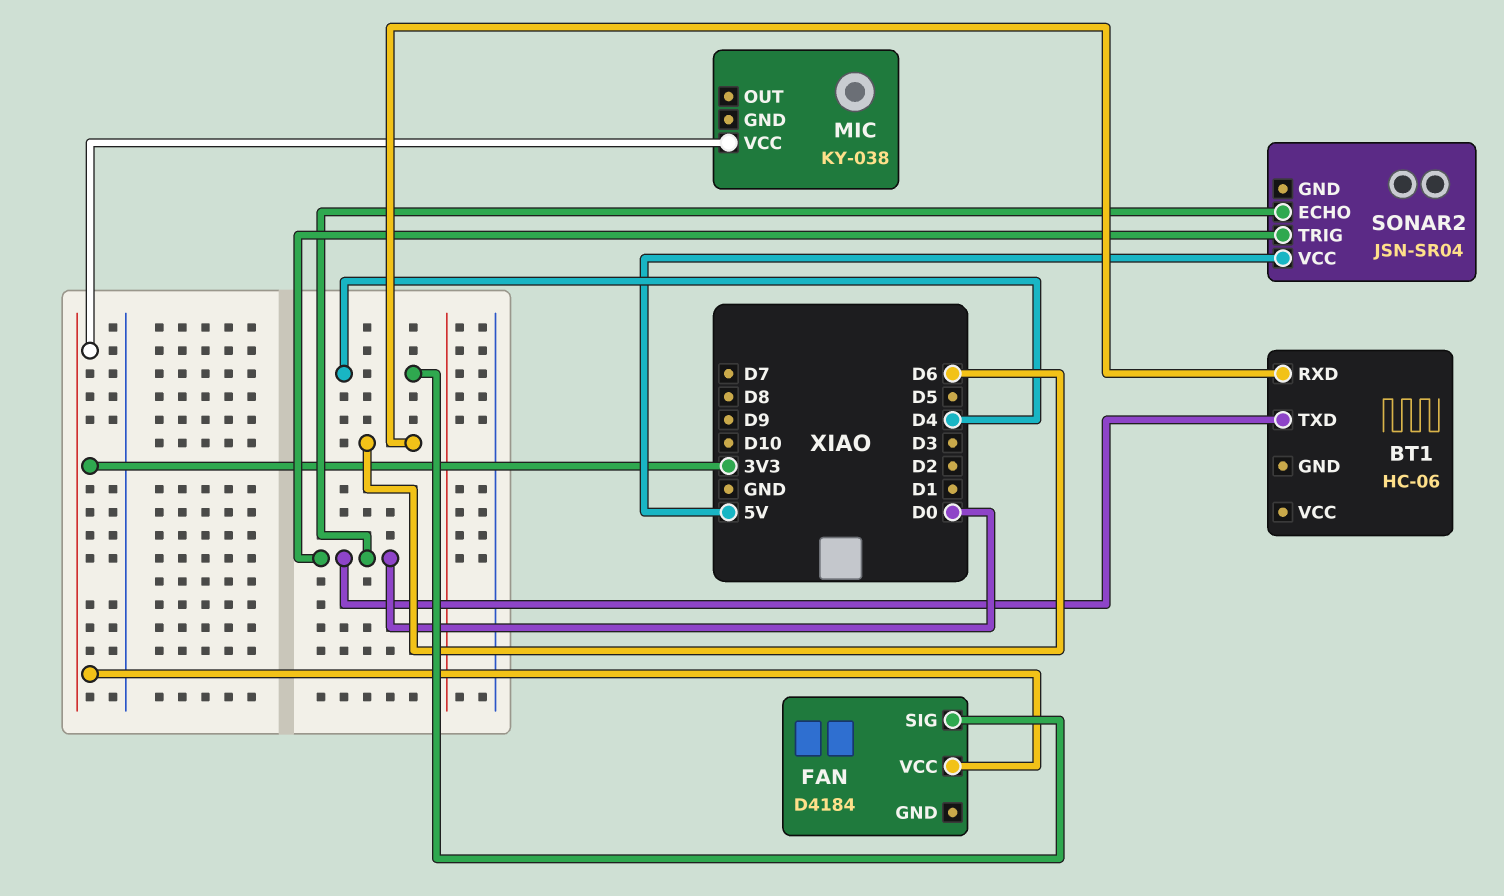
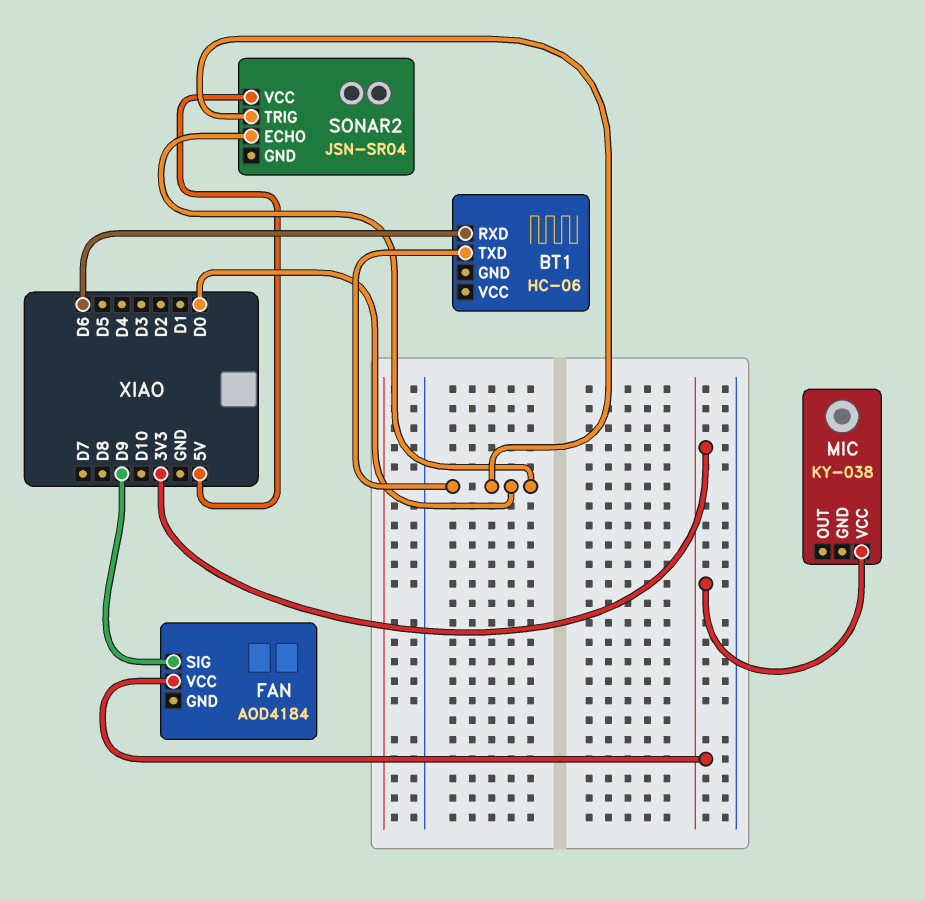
FAN: D4184 -> AOD4184
FAN pin SIG: D4 -> D9

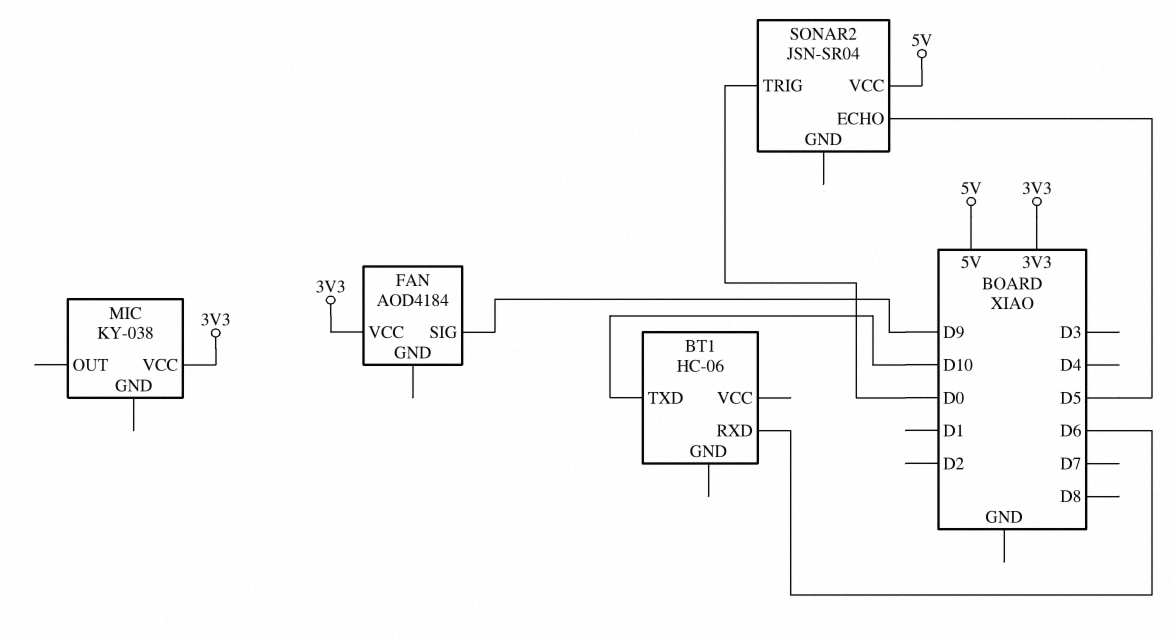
BT1 pin TXD: D0 -> D10
SONAR2 pin ECHO: D0 -> D5

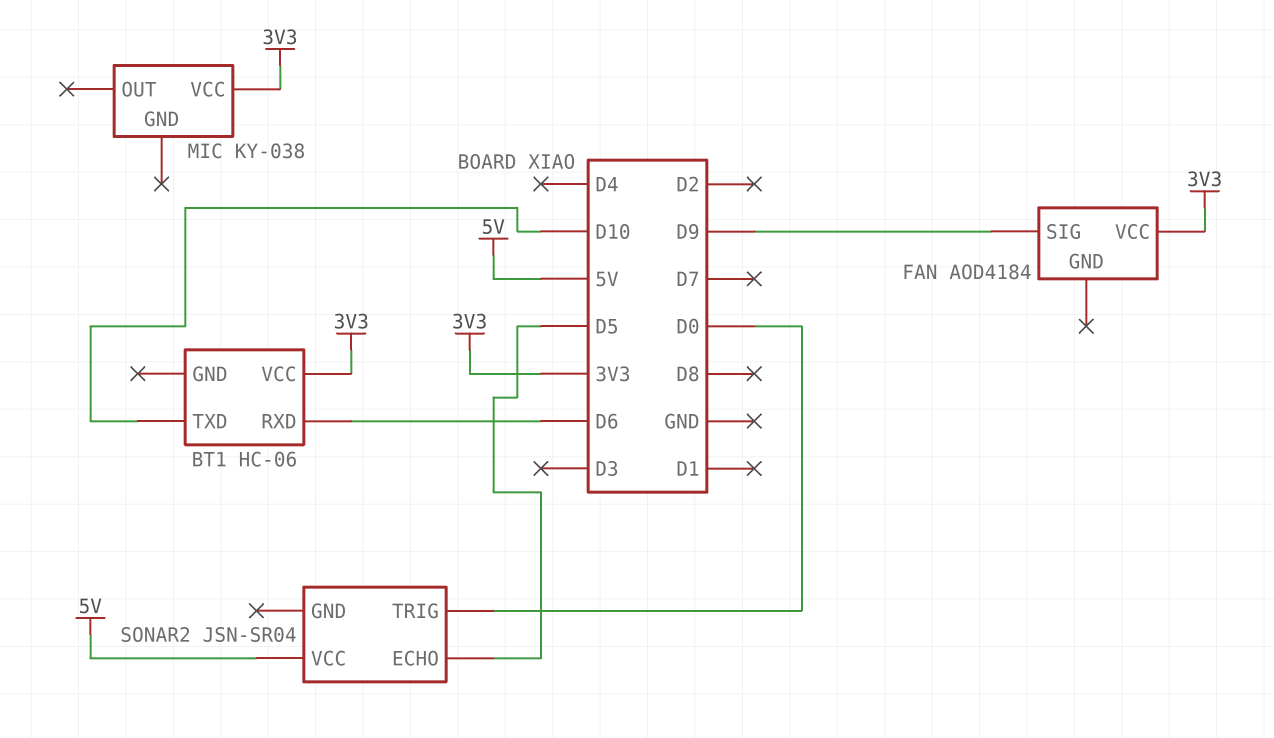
BT1 pin VCC: none -> 3V3

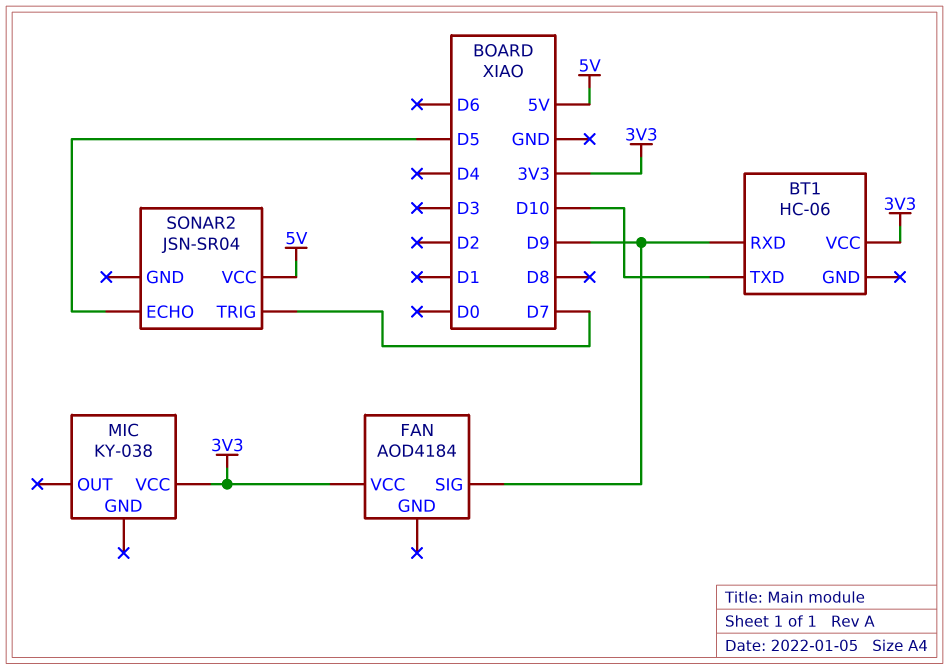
BT1 pin RXD: D6 -> D9
SONAR2 pin TRIG: D0 -> D7

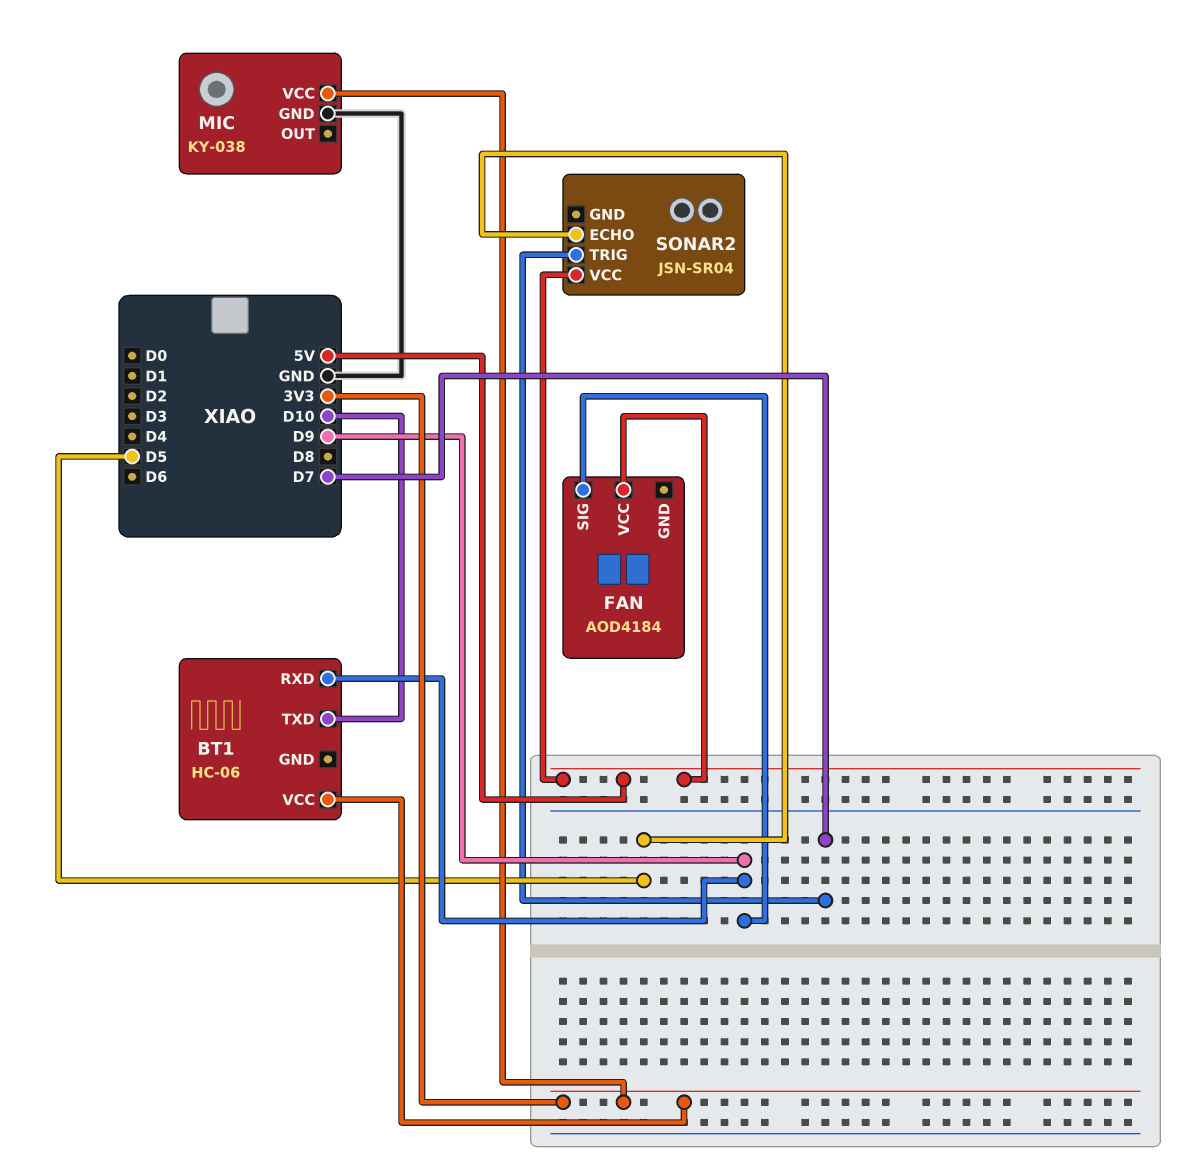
FAN pin VCC: 3V3 -> 5V
MIC pin GND: none -> GND

